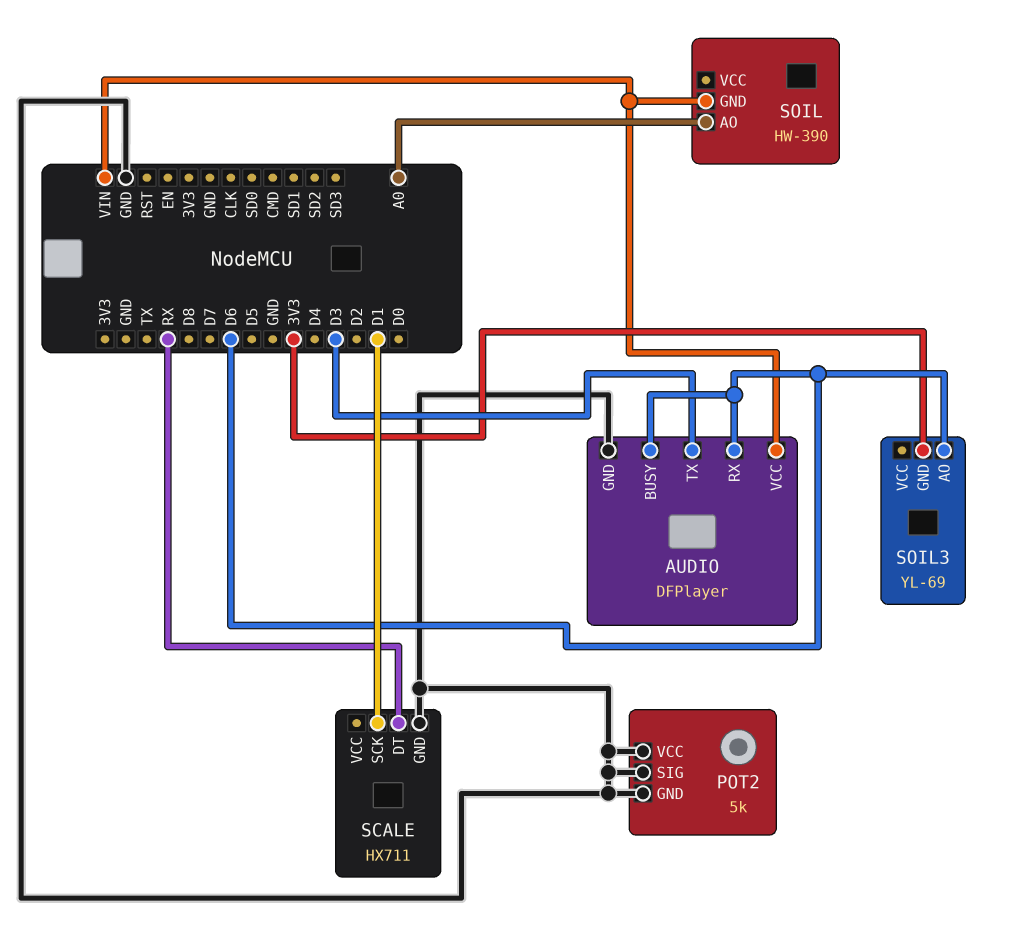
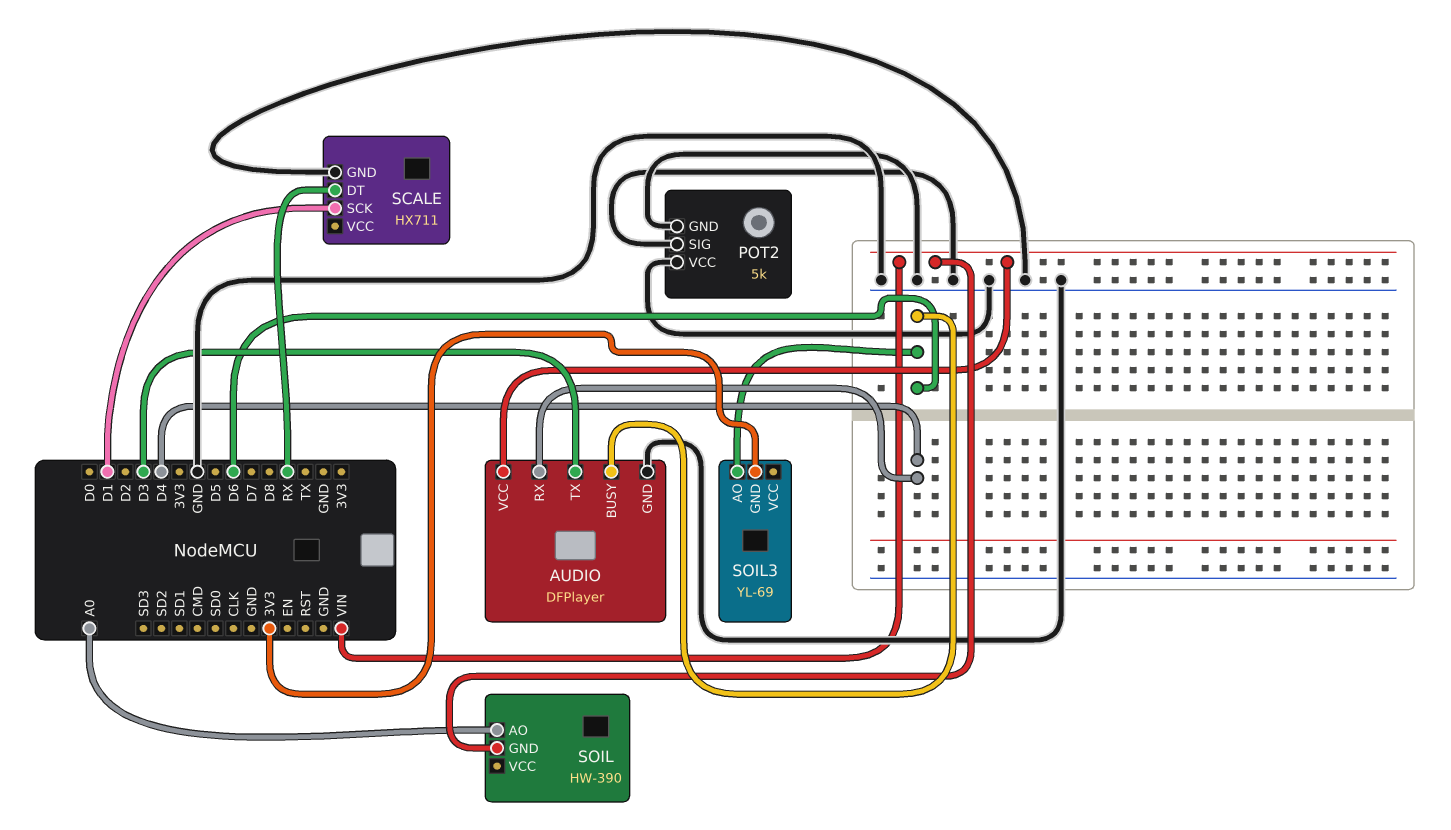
AUDIO pin RX: D6 -> D4

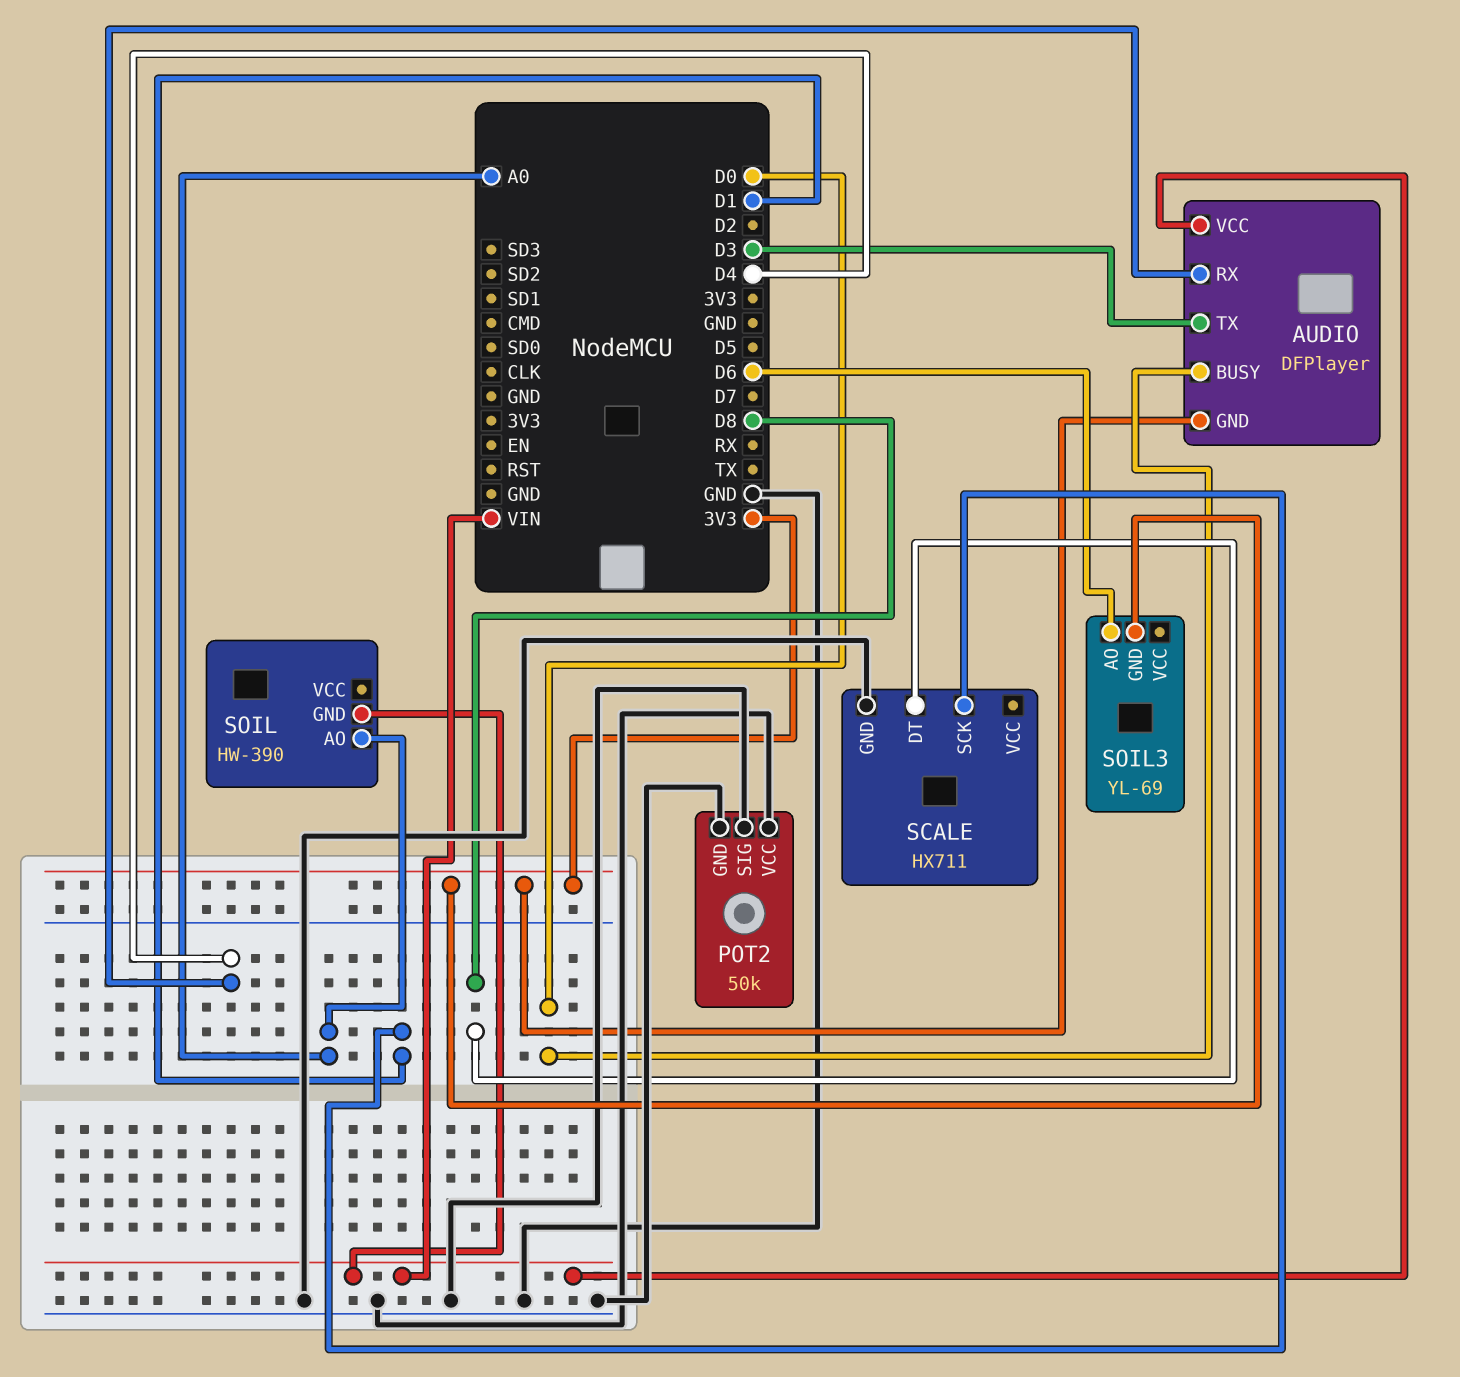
AUDIO pin BUSY: D6 -> D0
AUDIO pin GND: GND -> 3V3
POT2: 5k -> 50k
SCALE pin DT: RX -> D8

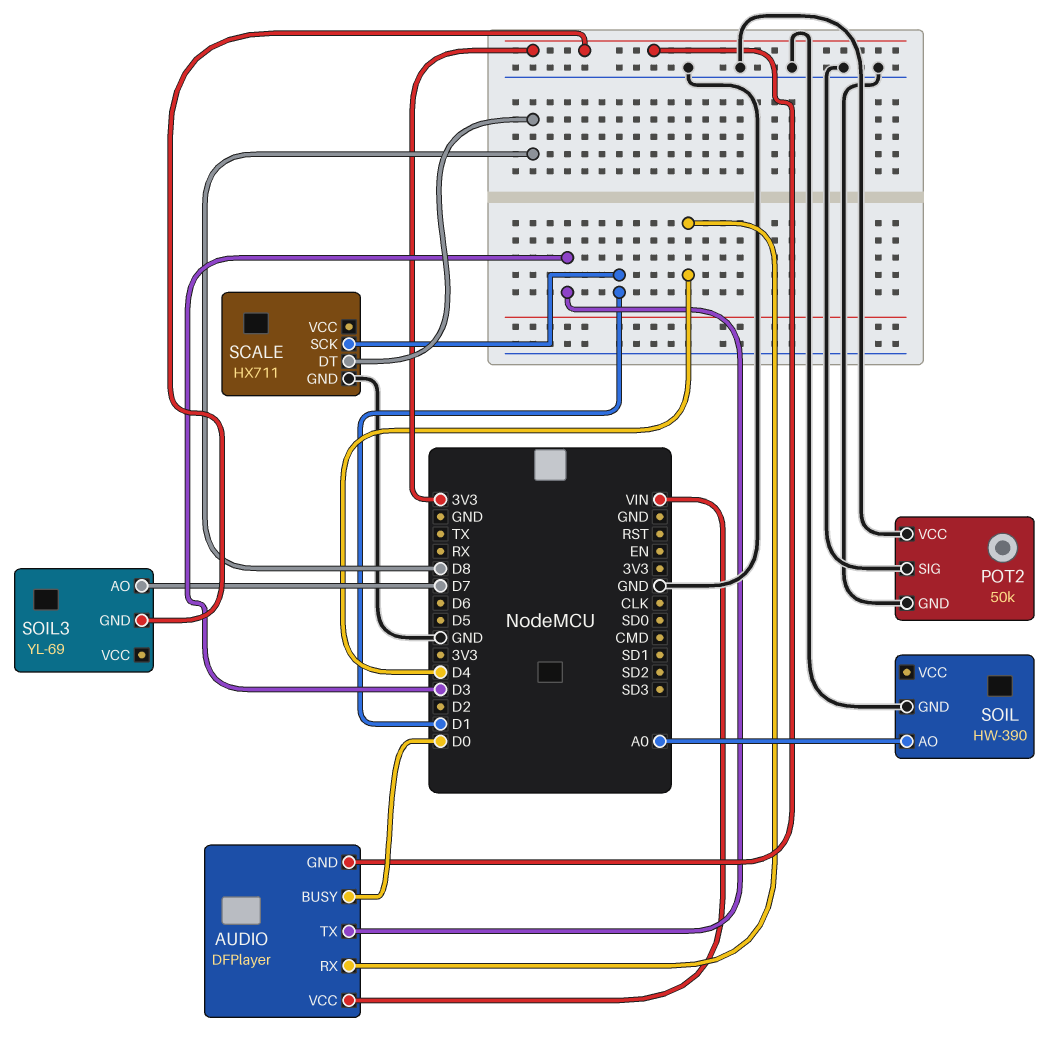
SOIL pin GND: VIN -> GND
SOIL3 pin AO: D6 -> D7

